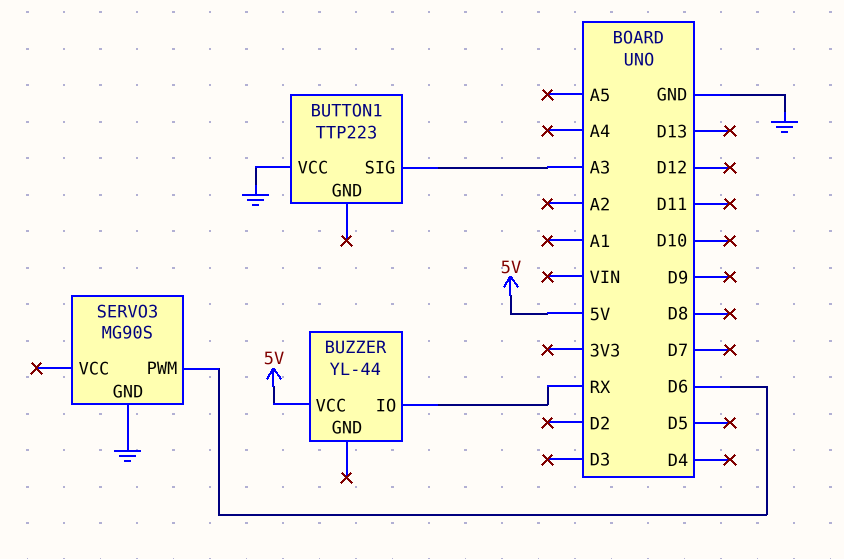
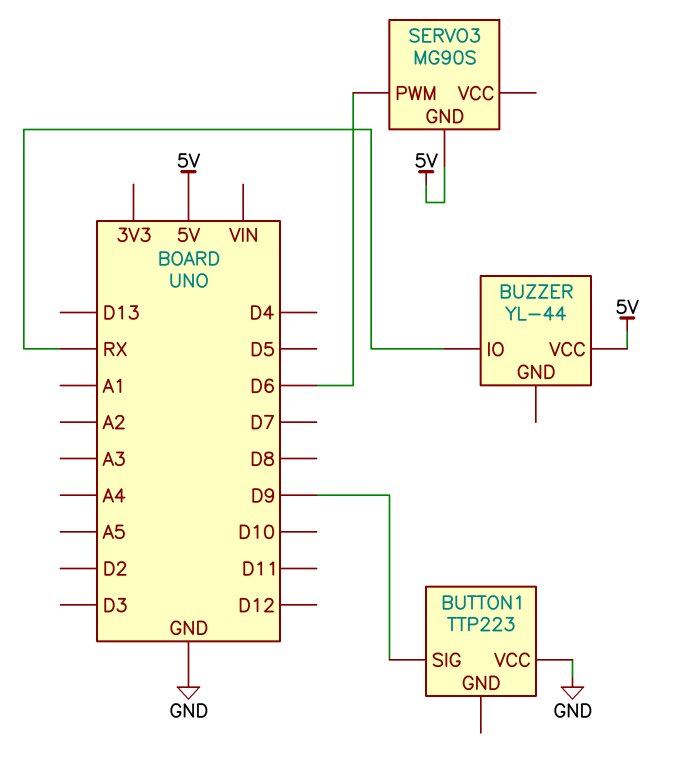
BUTTON1 pin SIG: A3 -> D9
SERVO3 pin GND: GND -> 5V

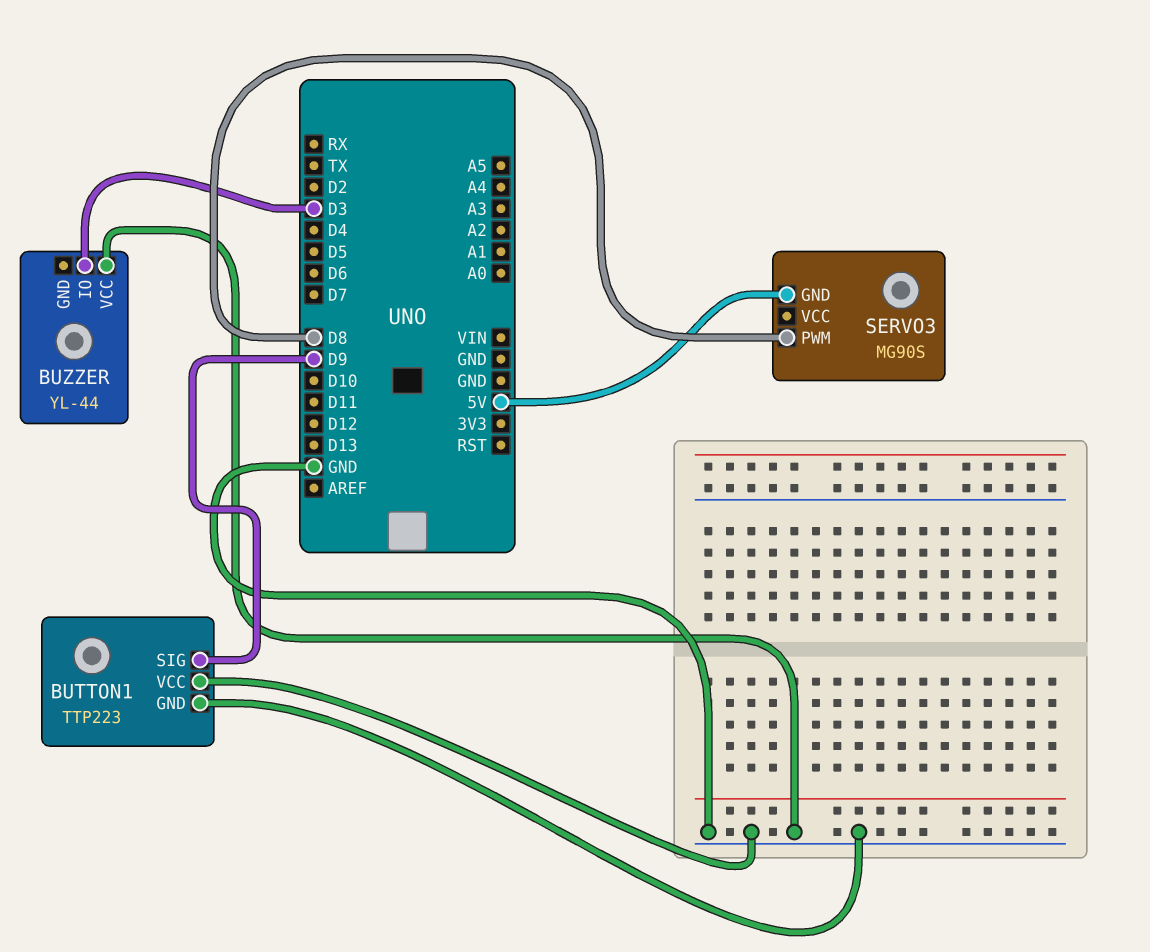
BUTTON1 pin GND: none -> GND
BUZZER pin IO: RX -> D3
BUZZER pin VCC: 5V -> GND
SERVO3 pin PWM: D6 -> D8

